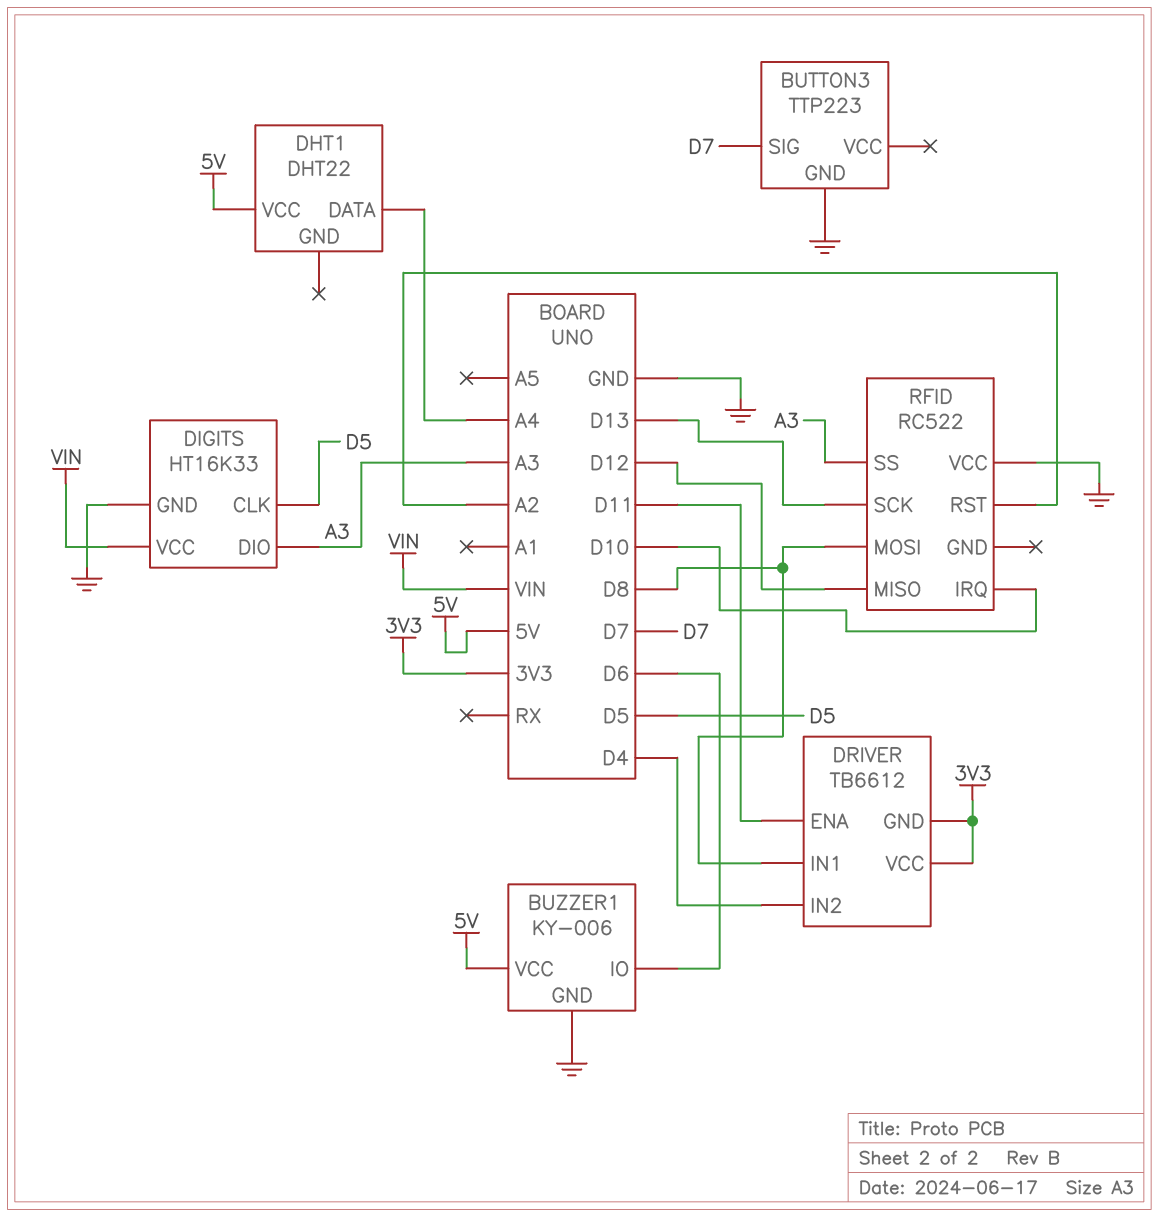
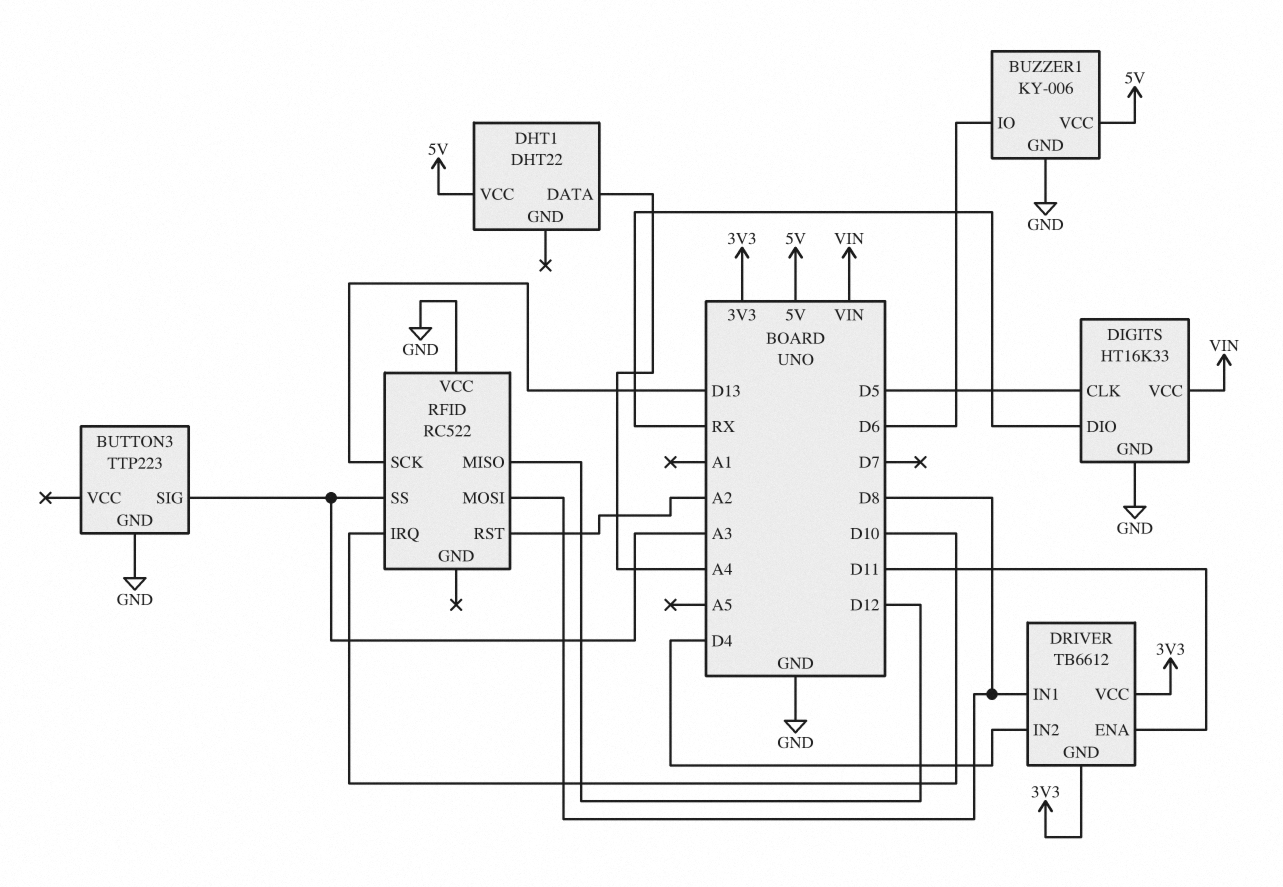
BUTTON3 pin SIG: D7 -> A3
DIGITS pin DIO: A3 -> RX

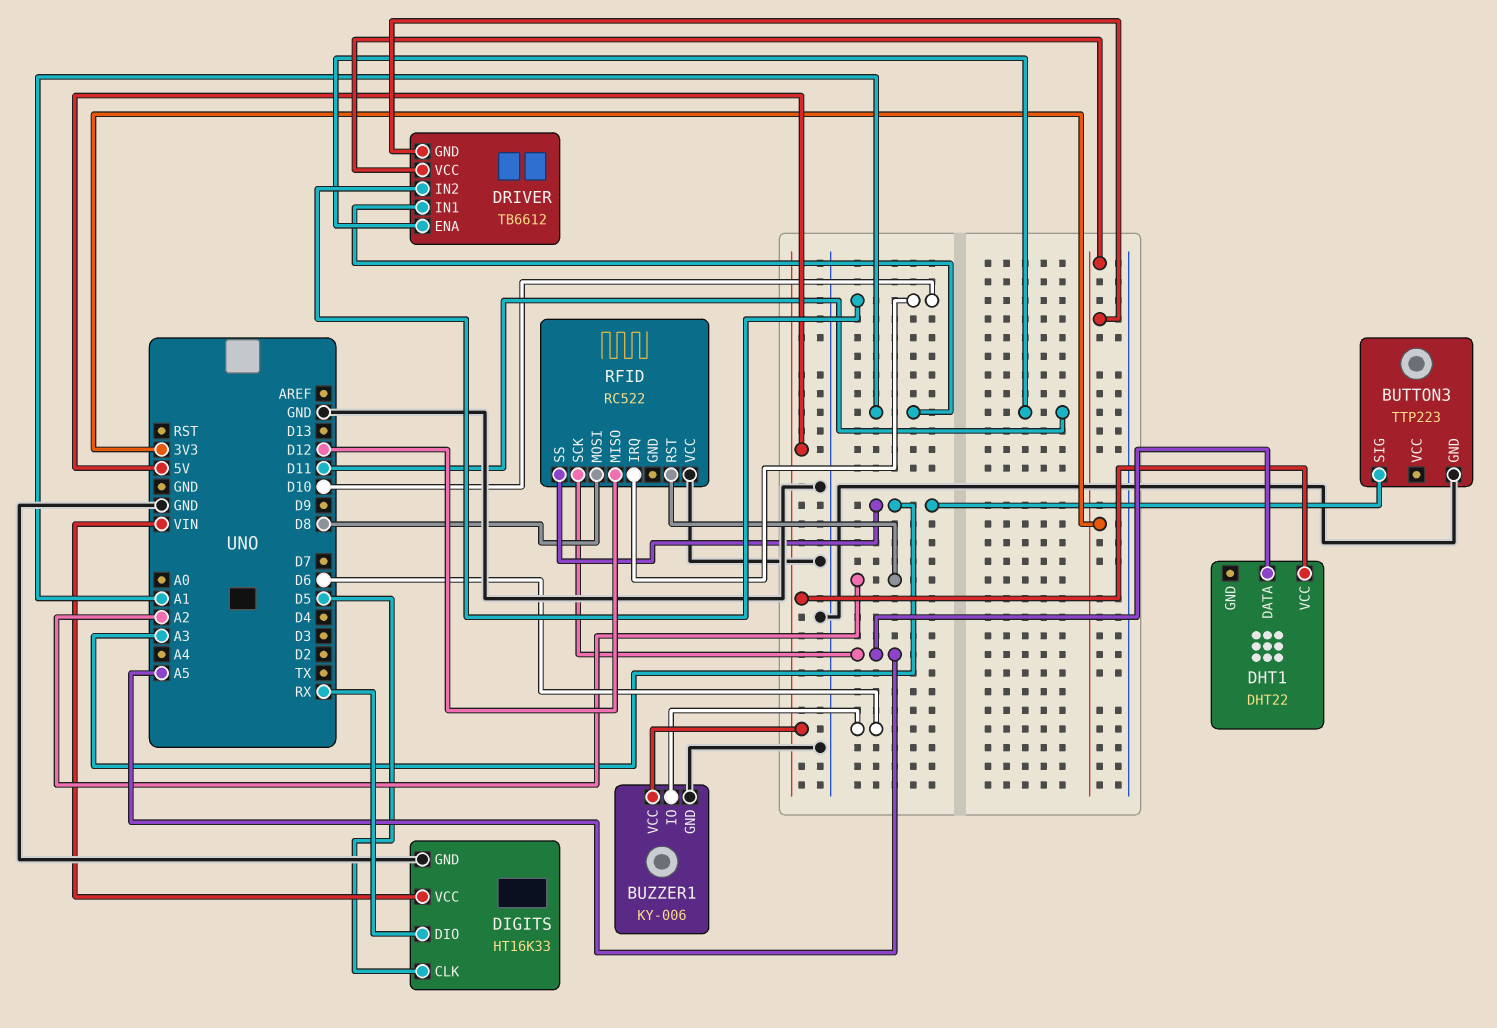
DHT1 pin DATA: A4 -> A5
DRIVER pin IN1: D8 -> A1
DRIVER pin IN2: D4 -> D10
RFID pin SCK: D13 -> A5

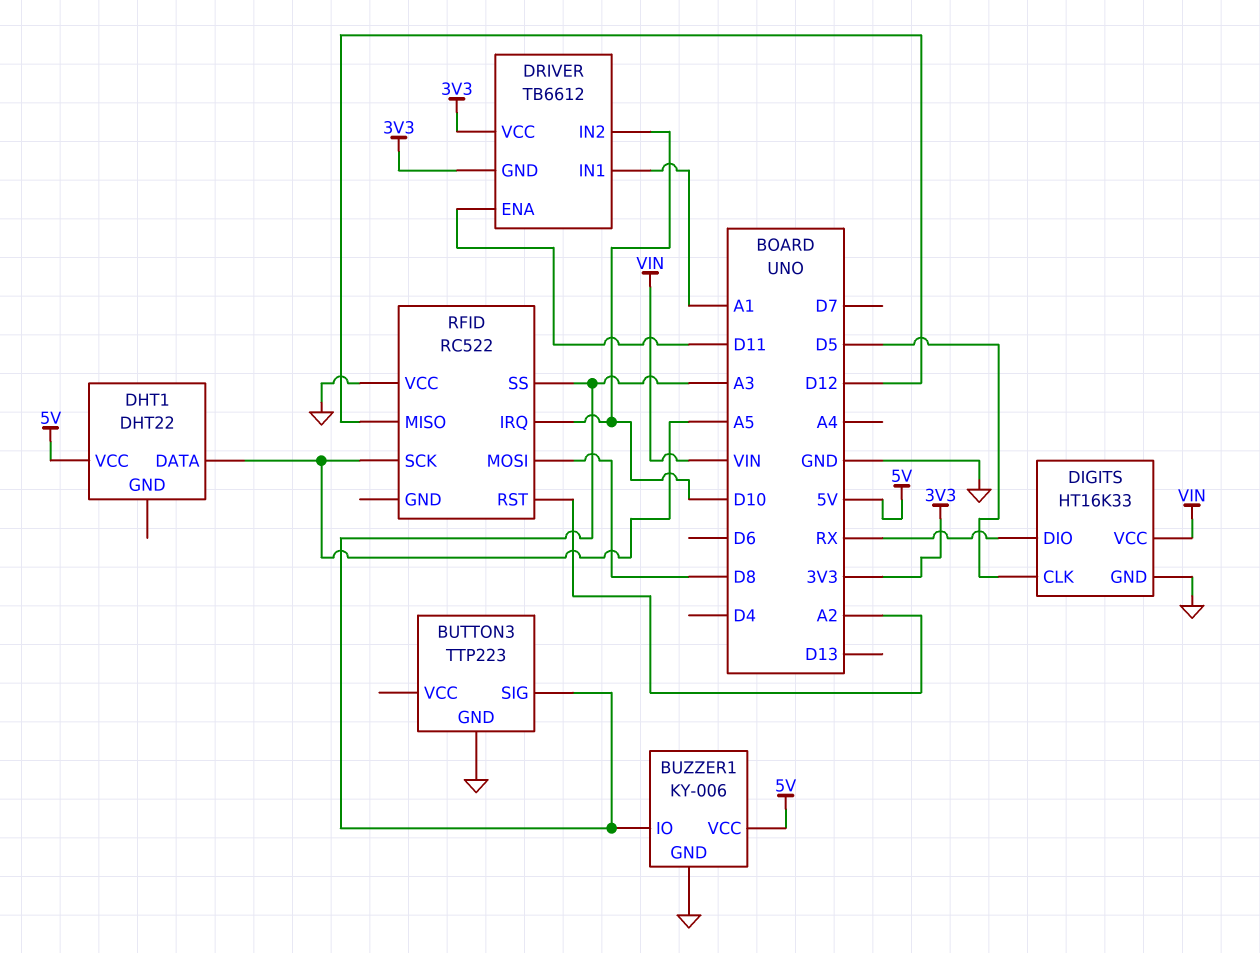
BUZZER1 pin IO: D6 -> A3

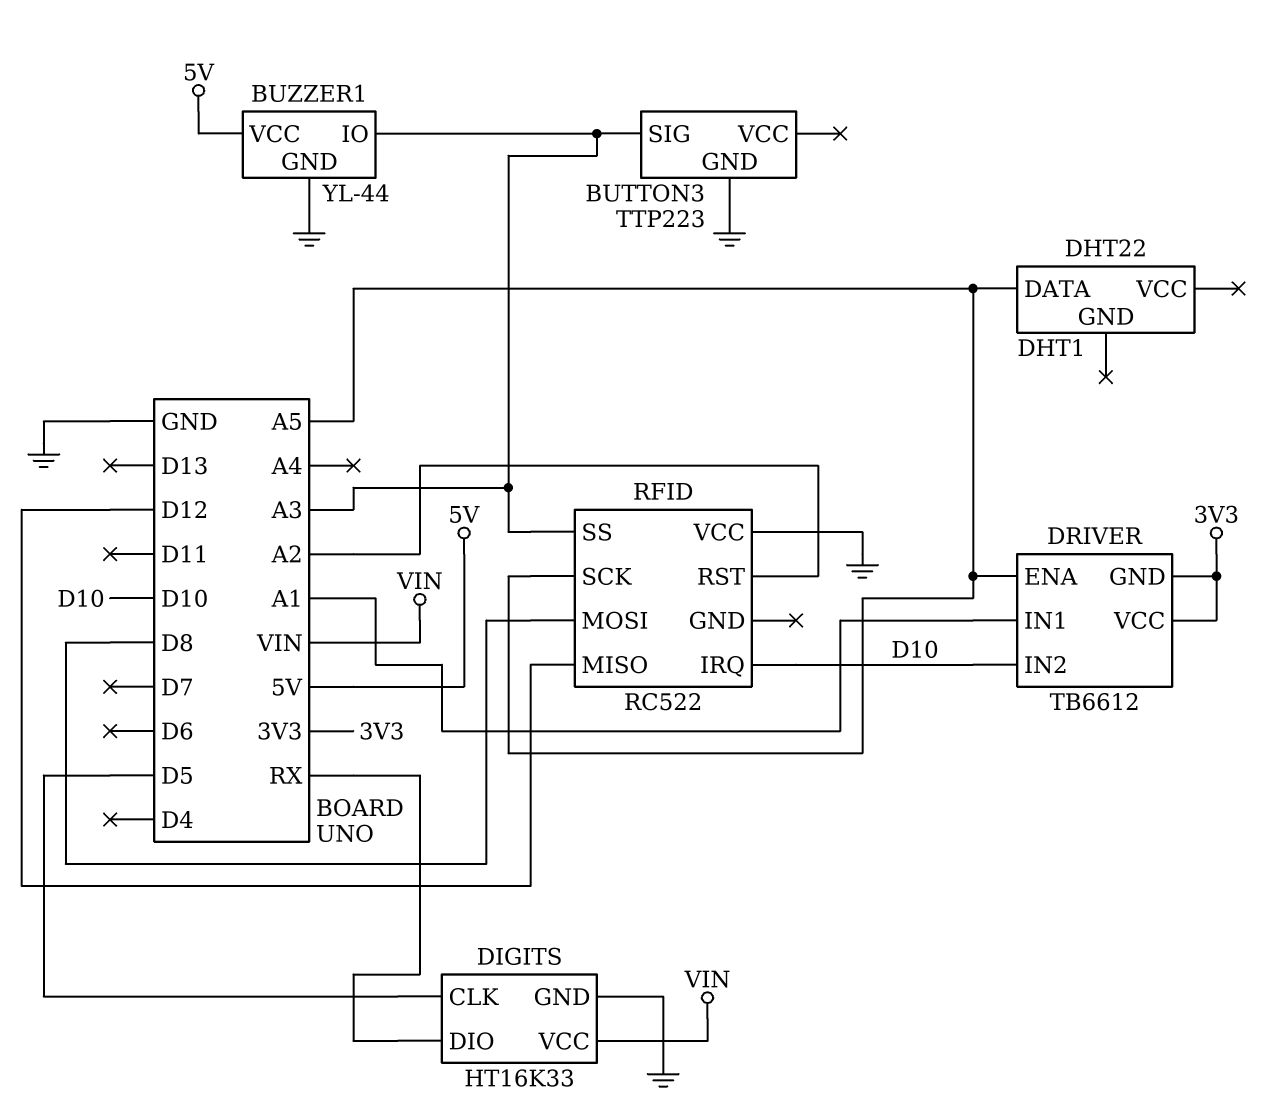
BUZZER1: KY-006 -> YL-44
DHT1 pin VCC: 5V -> none
DRIVER pin ENA: D11 -> A5

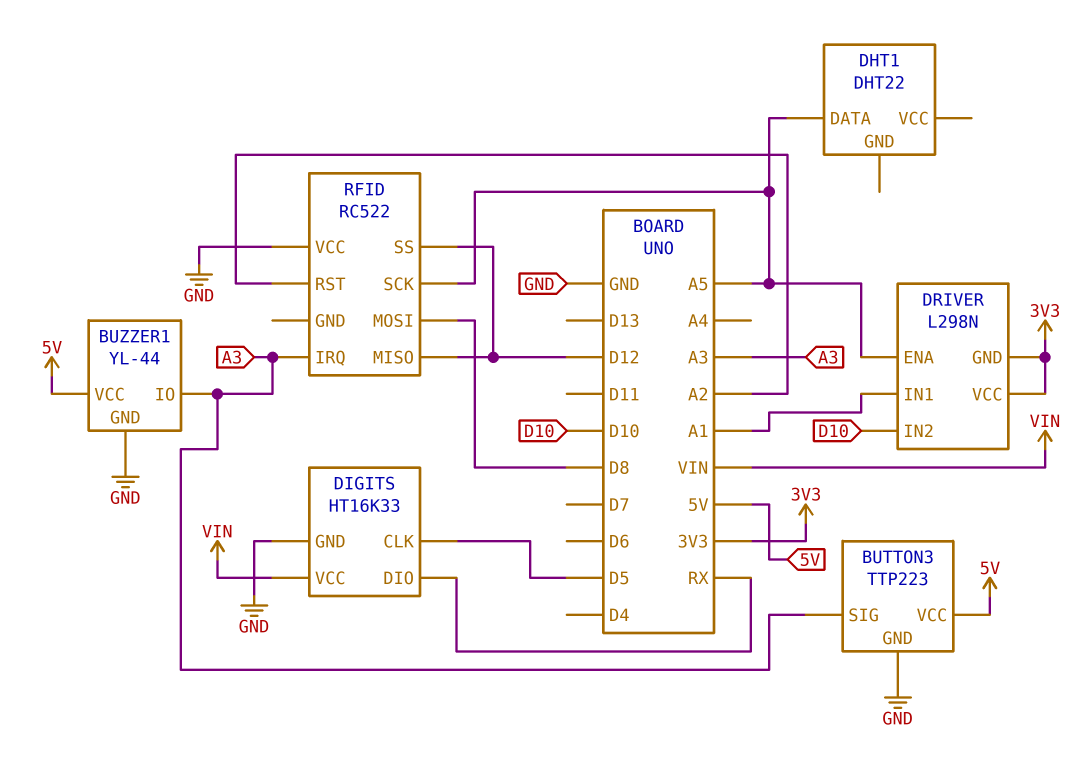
BUTTON3 pin VCC: none -> 5V
DRIVER: TB6612 -> L298N
RFID pin IRQ: D10 -> A3
RFID pin SS: A3 -> D12

